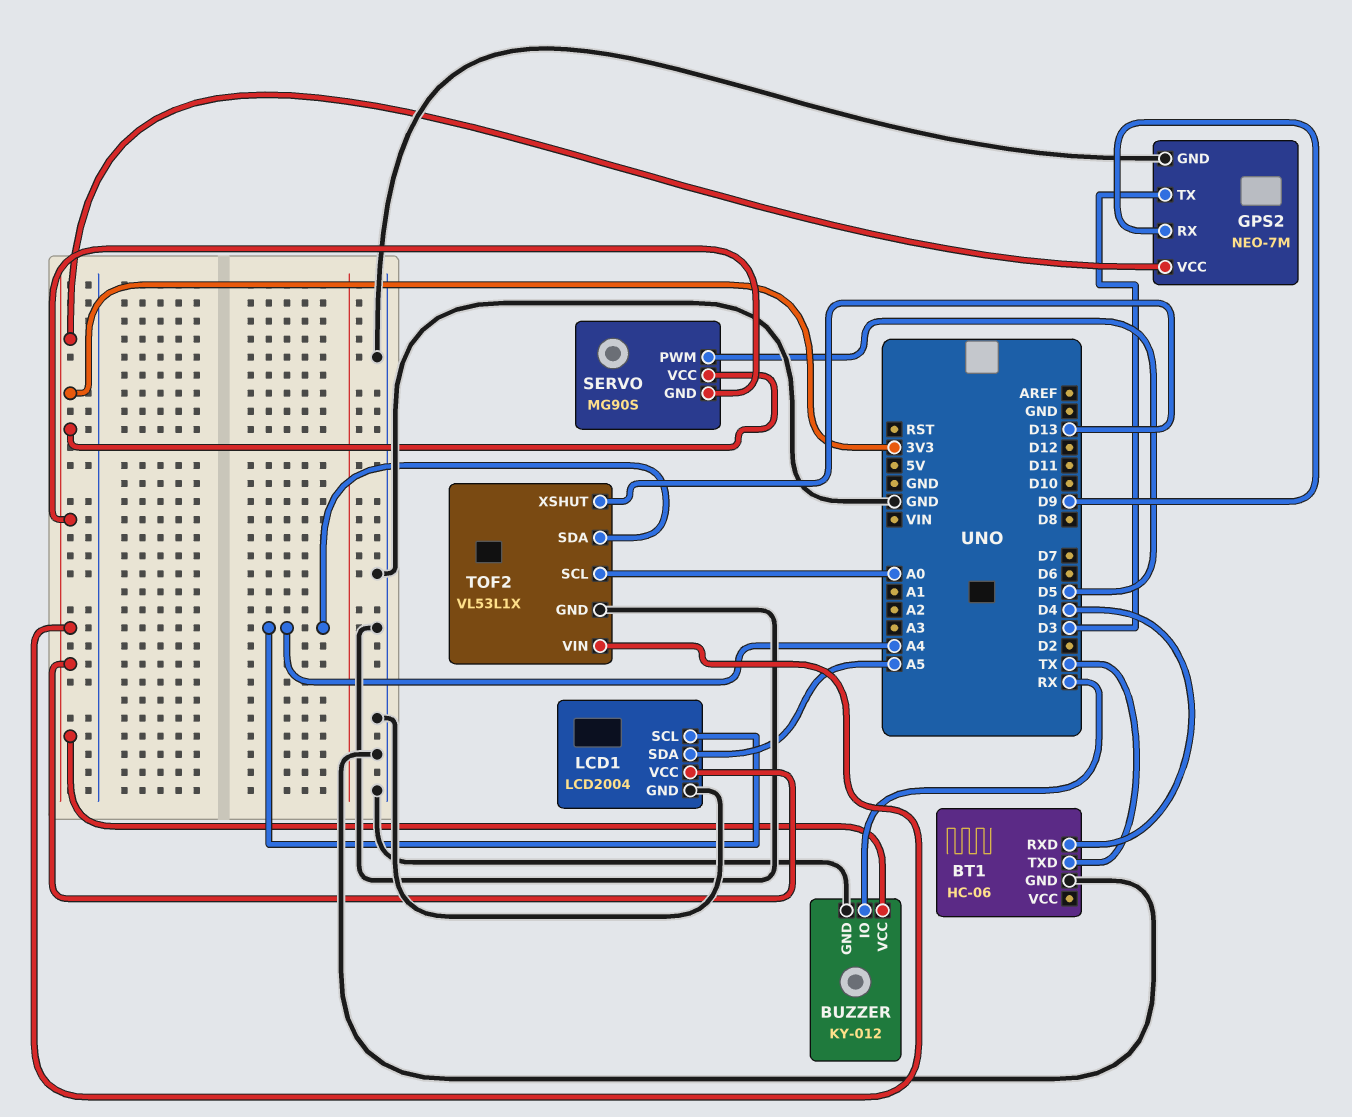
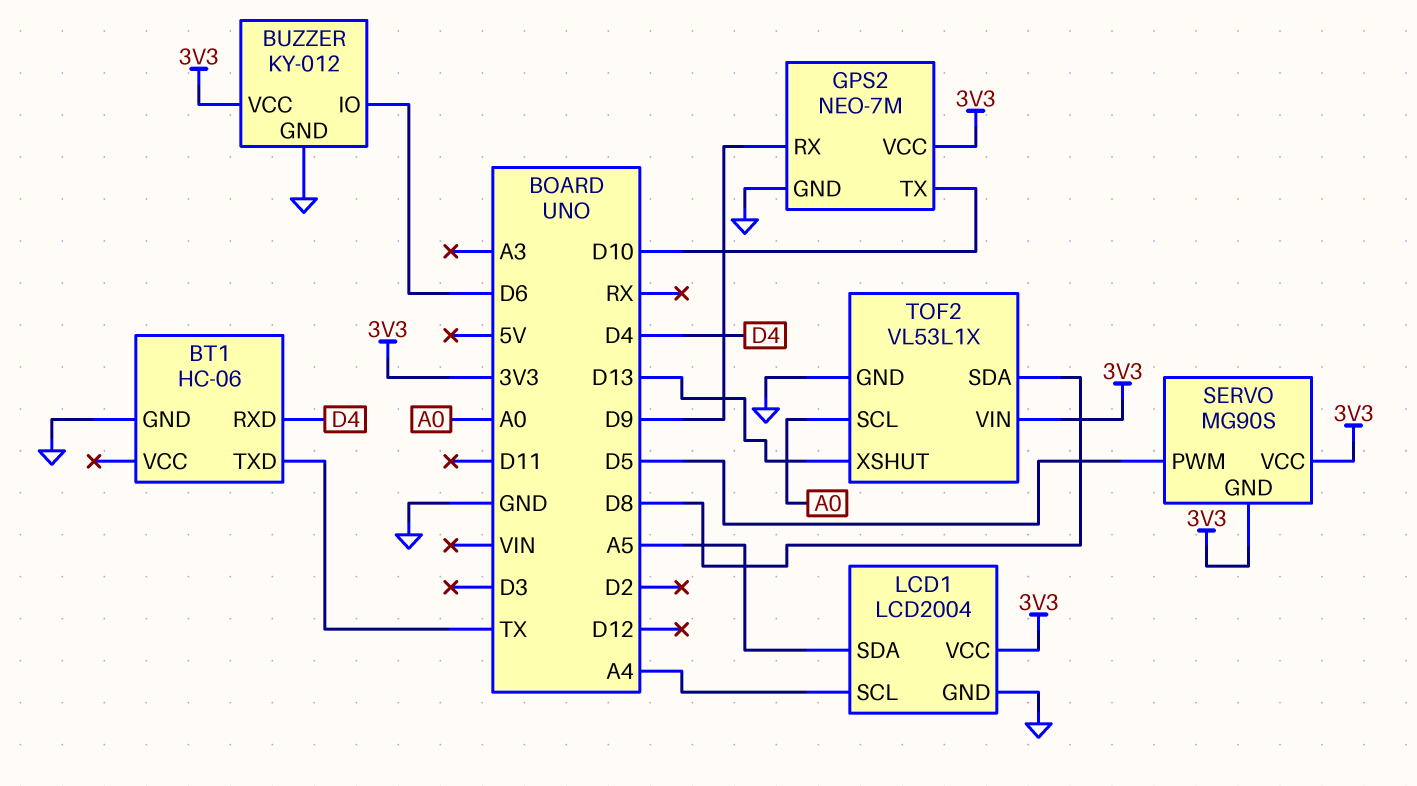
BUZZER pin IO: RX -> D6
GPS2 pin TX: D3 -> D10
TOF2 pin SDA: A4 -> D8

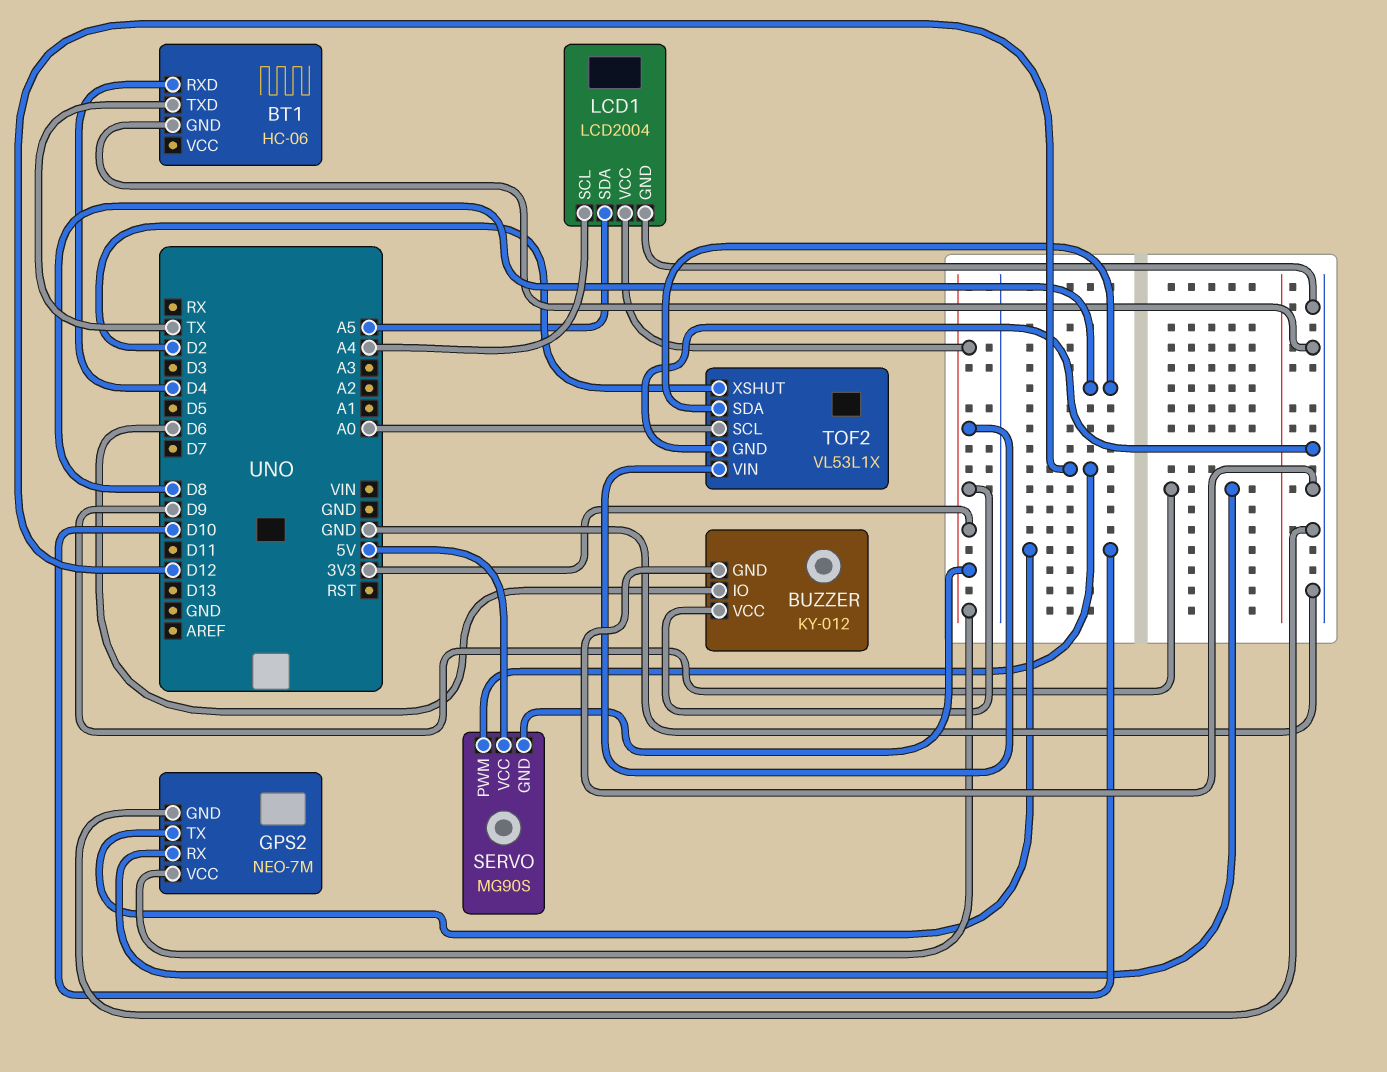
SERVO pin PWM: D5 -> D12
SERVO pin VCC: 3V3 -> 5V
TOF2 pin XSHUT: D13 -> D2

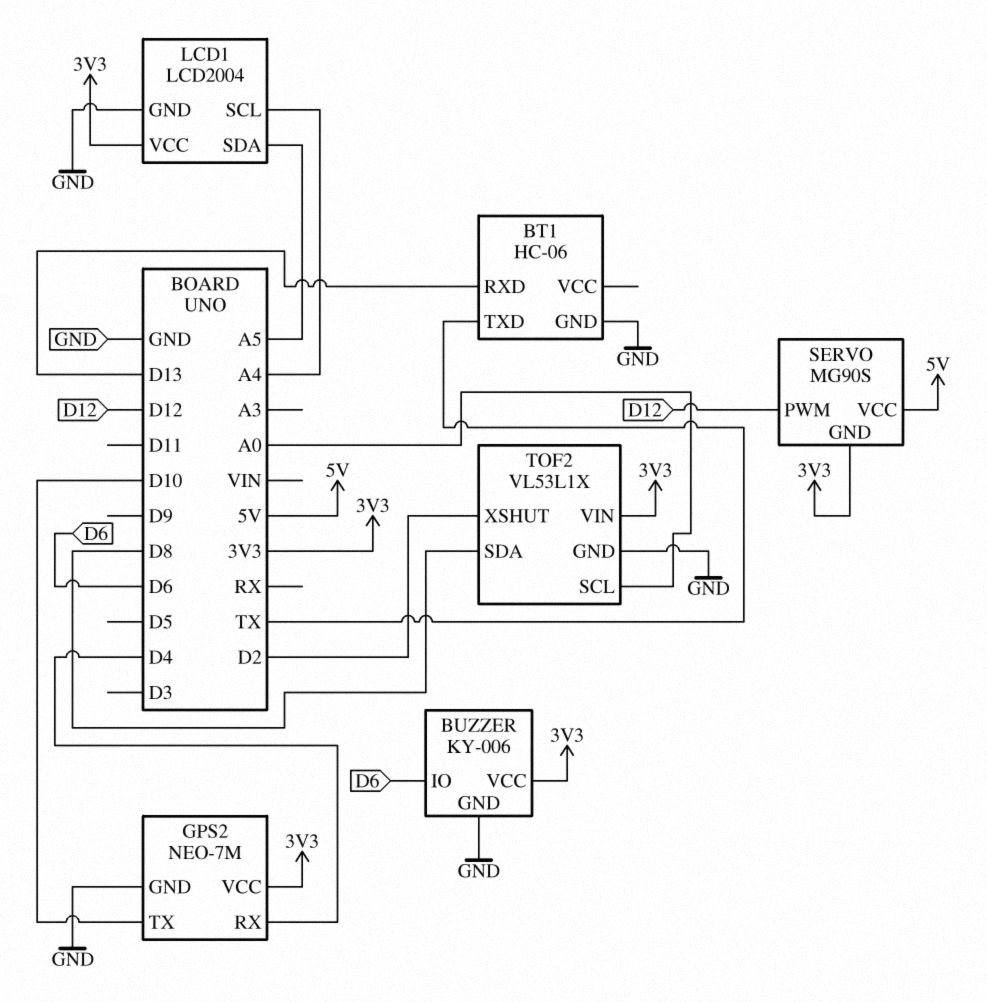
BT1 pin RXD: D4 -> D13
BUZZER: KY-012 -> KY-006
GPS2 pin RX: D9 -> D4

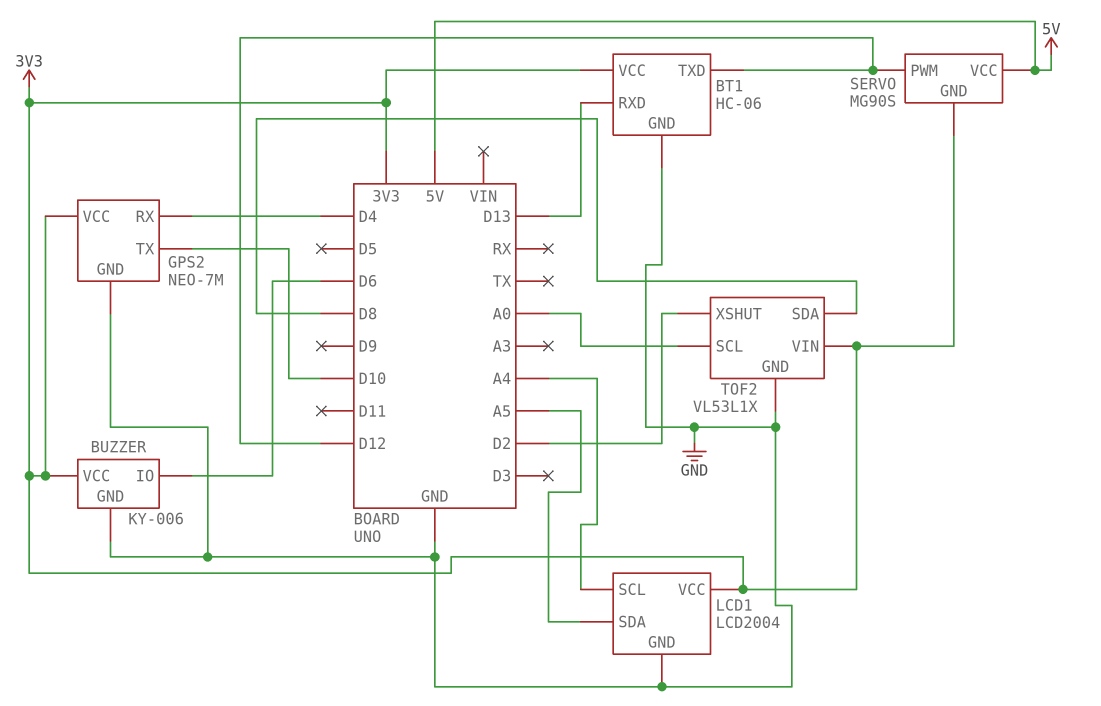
BT1 pin TXD: TX -> D12
BT1 pin VCC: none -> 3V3

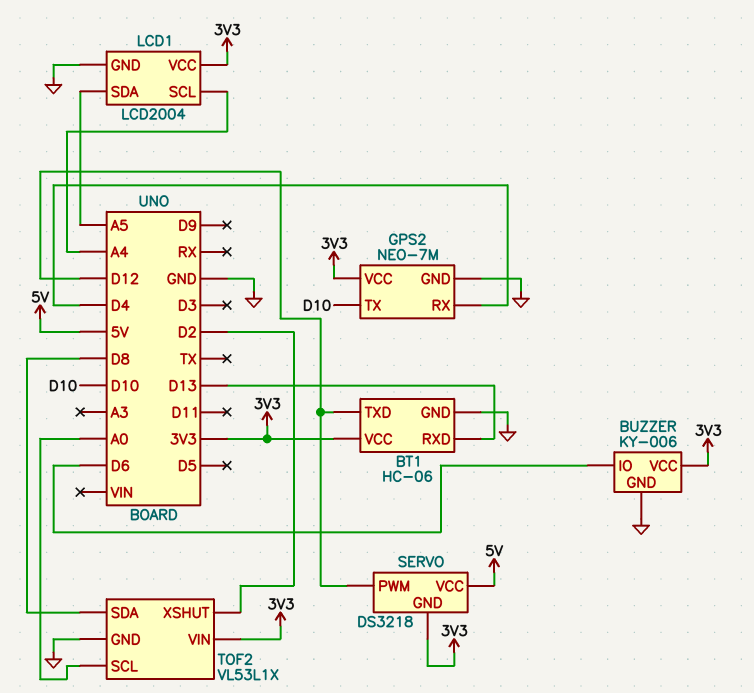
SERVO: MG90S -> DS3218

